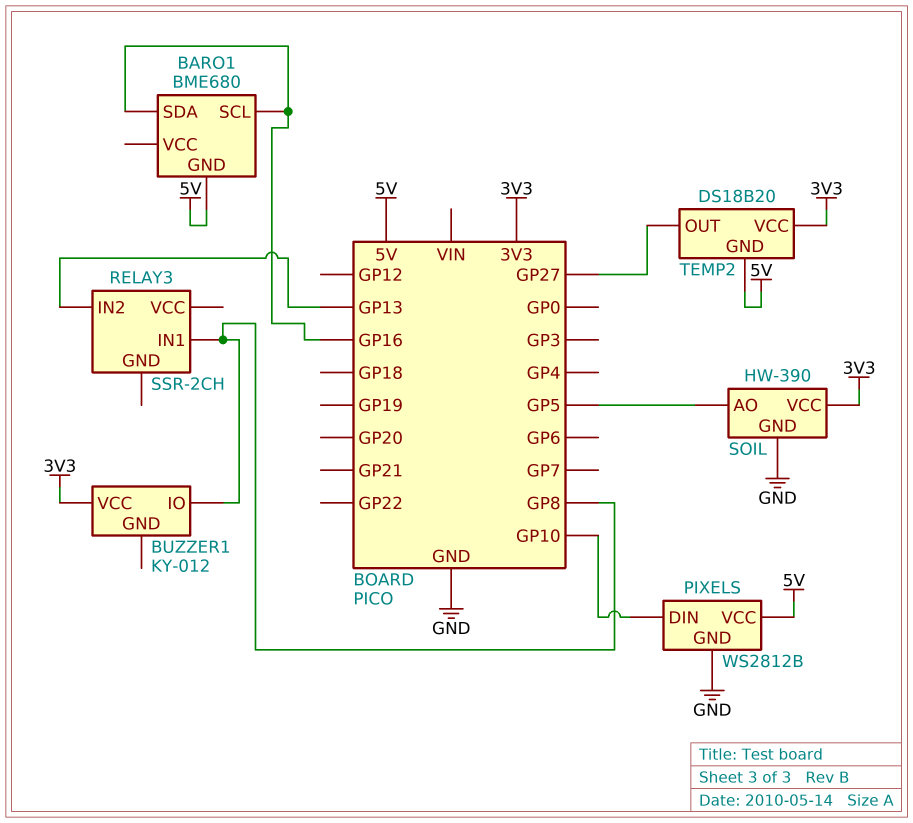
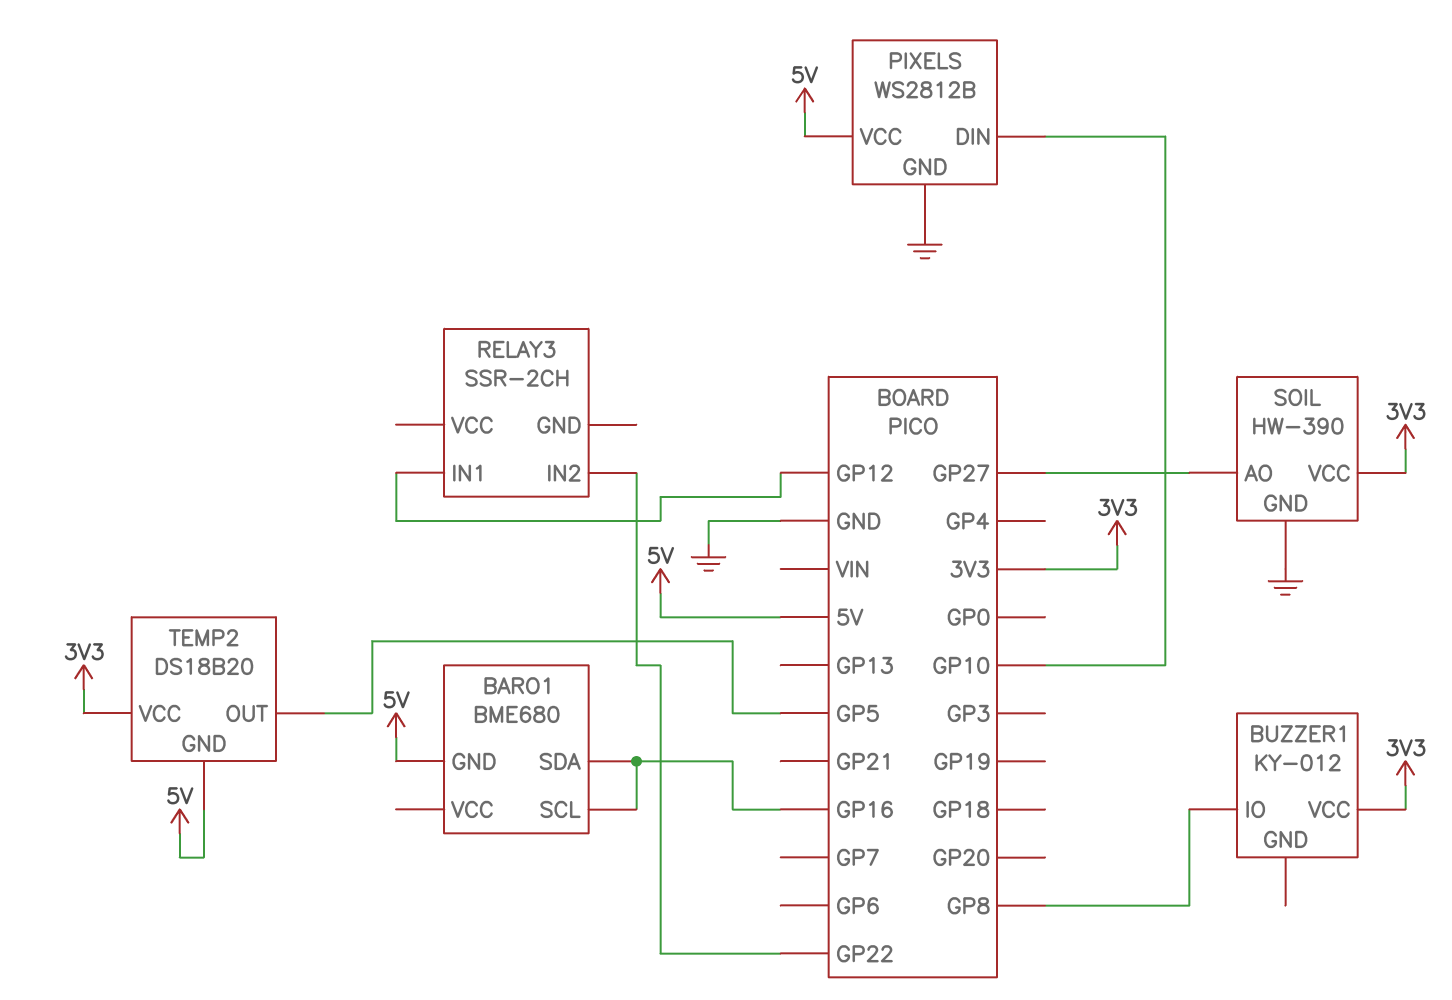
RELAY3 pin IN1: GP8 -> GP12
RELAY3 pin IN2: GP13 -> GP22
SOIL pin AO: GP5 -> GP27
TEMP2 pin OUT: GP27 -> GP5

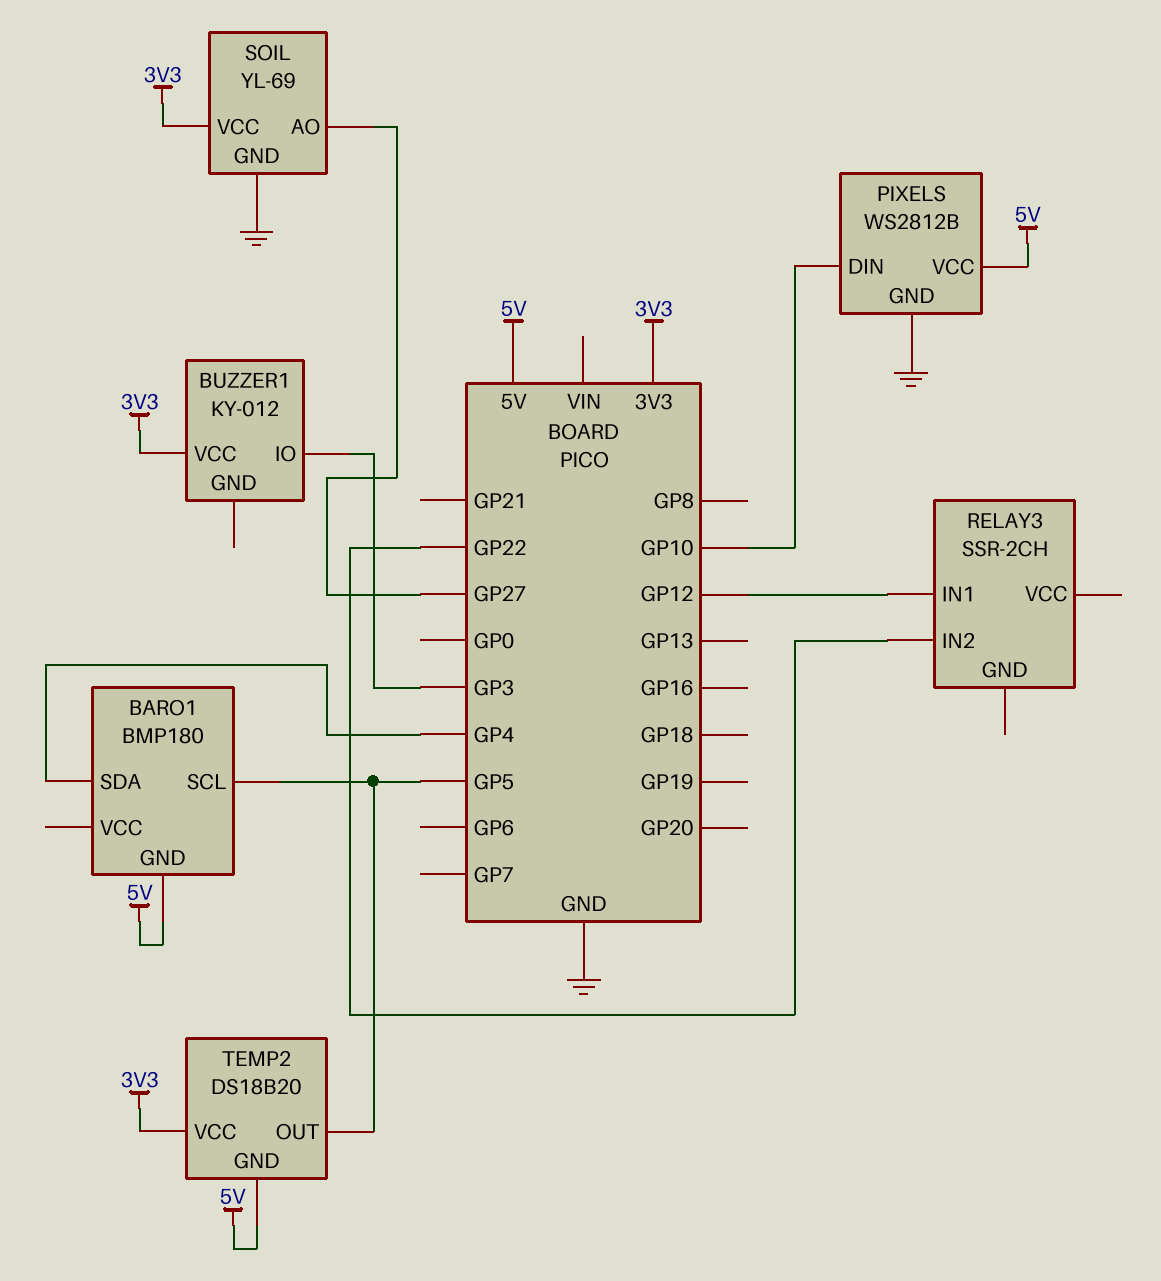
BARO1: BME680 -> BMP180
BARO1 pin SCL: GP16 -> GP5
BARO1 pin SDA: GP16 -> GP4
BUZZER1 pin IO: GP8 -> GP3
SOIL: HW-390 -> YL-69

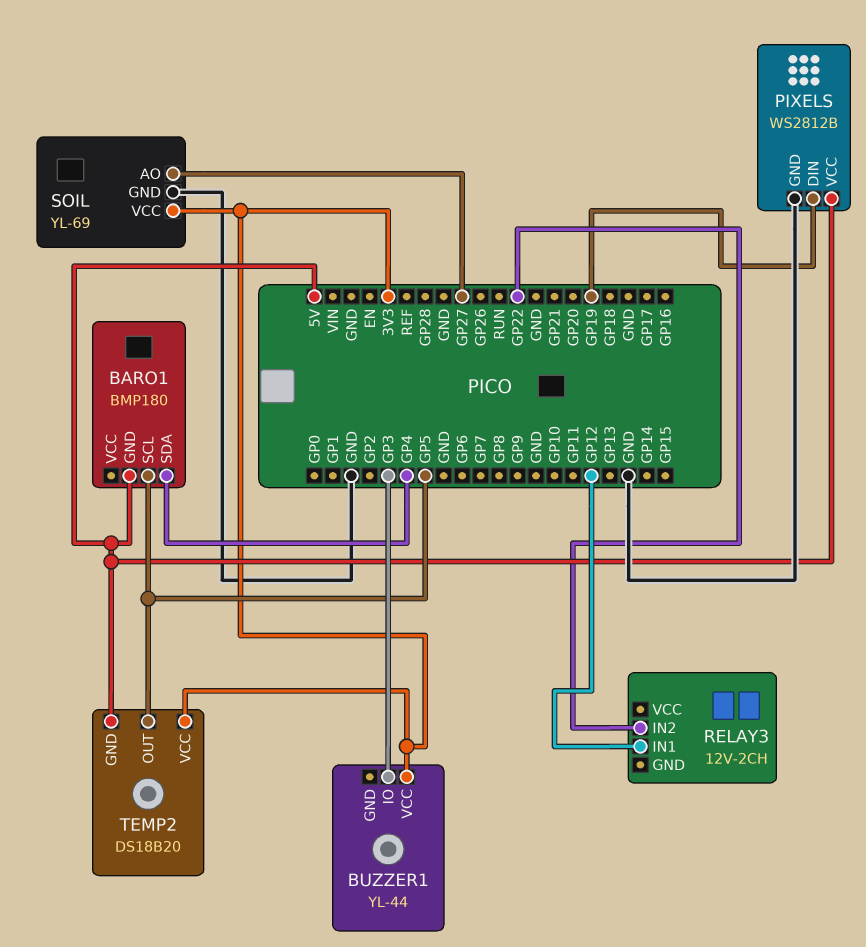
BUZZER1: KY-012 -> YL-44
PIXELS pin DIN: GP10 -> GP19
RELAY3: SSR-2CH -> 12V-2CH

